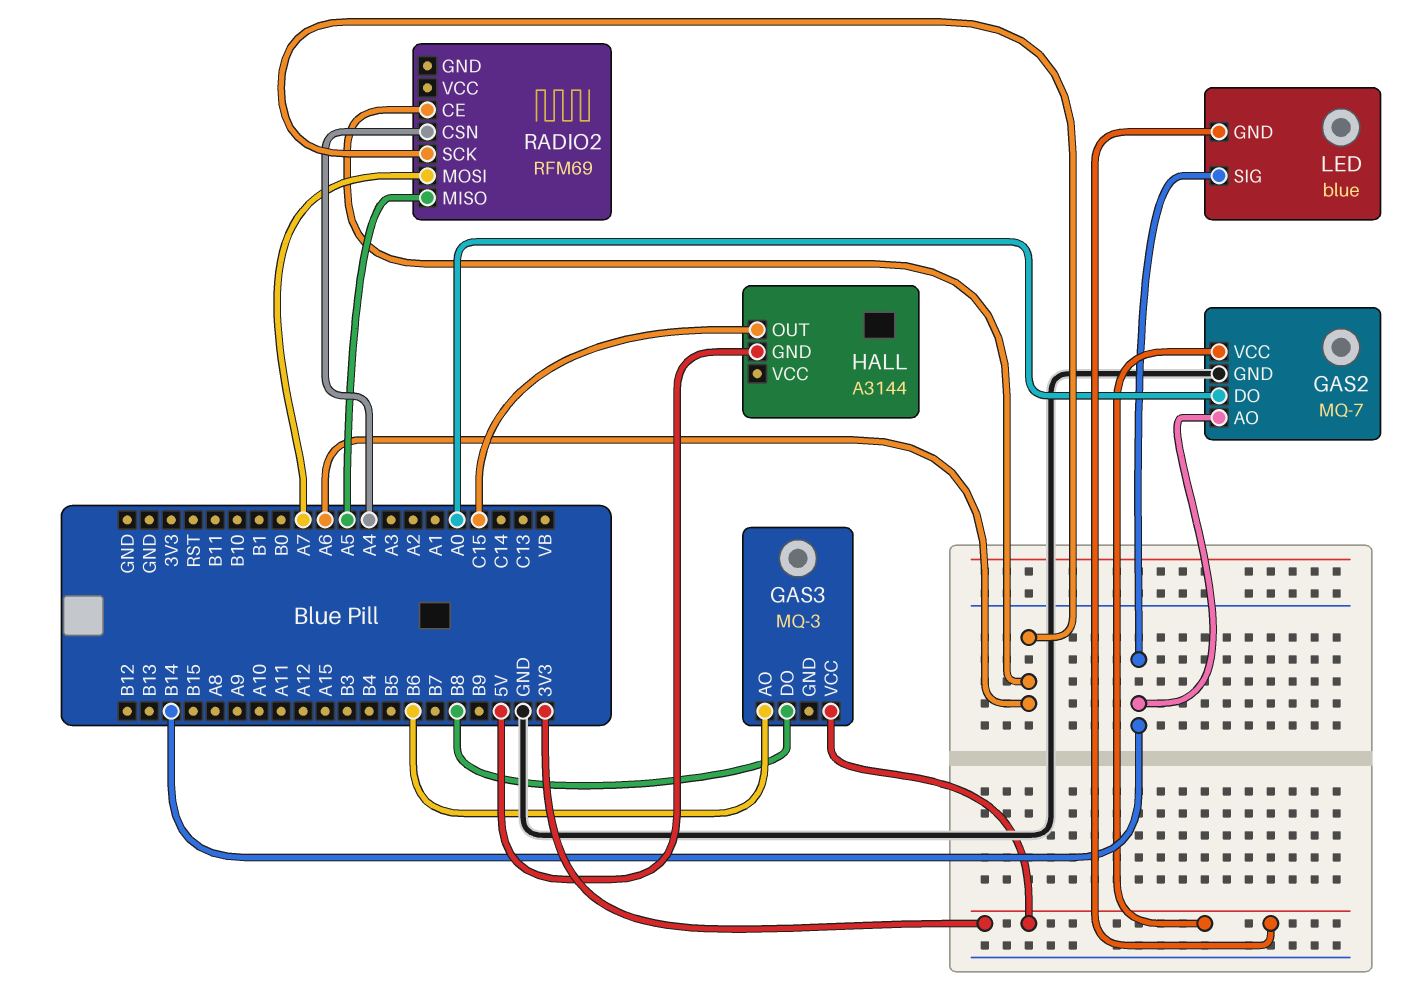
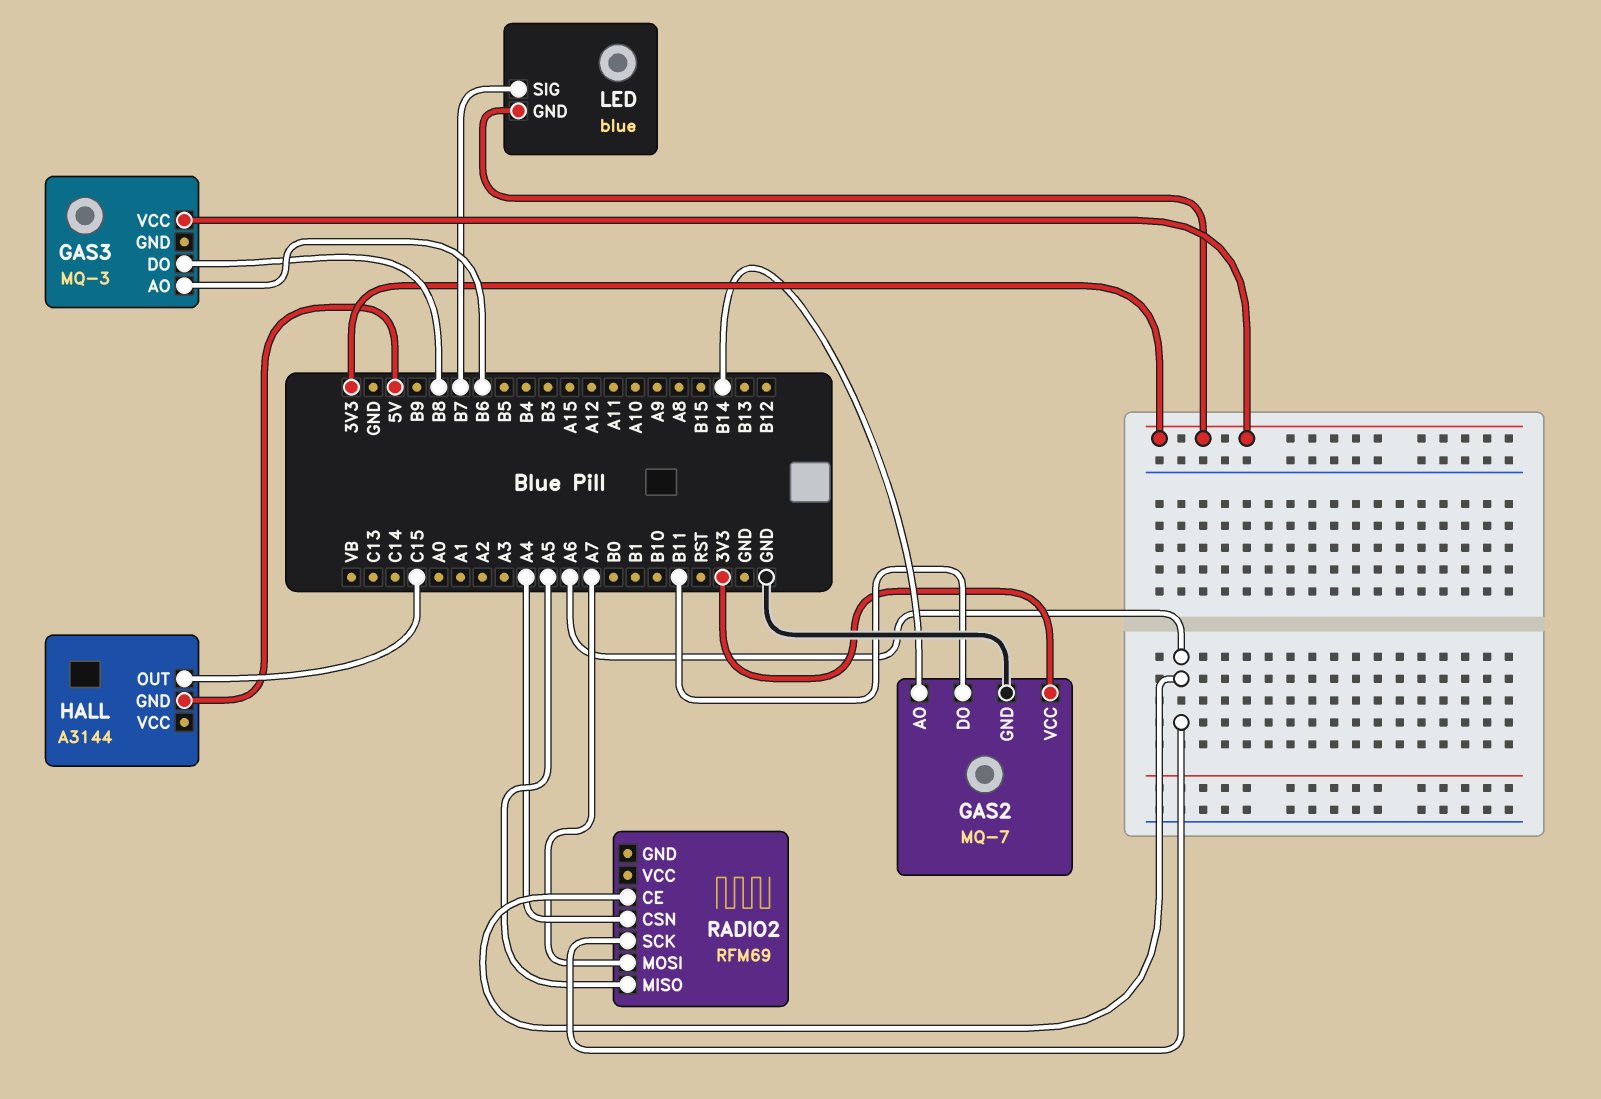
GAS2 pin DO: A0 -> B11
LED pin SIG: B14 -> B7

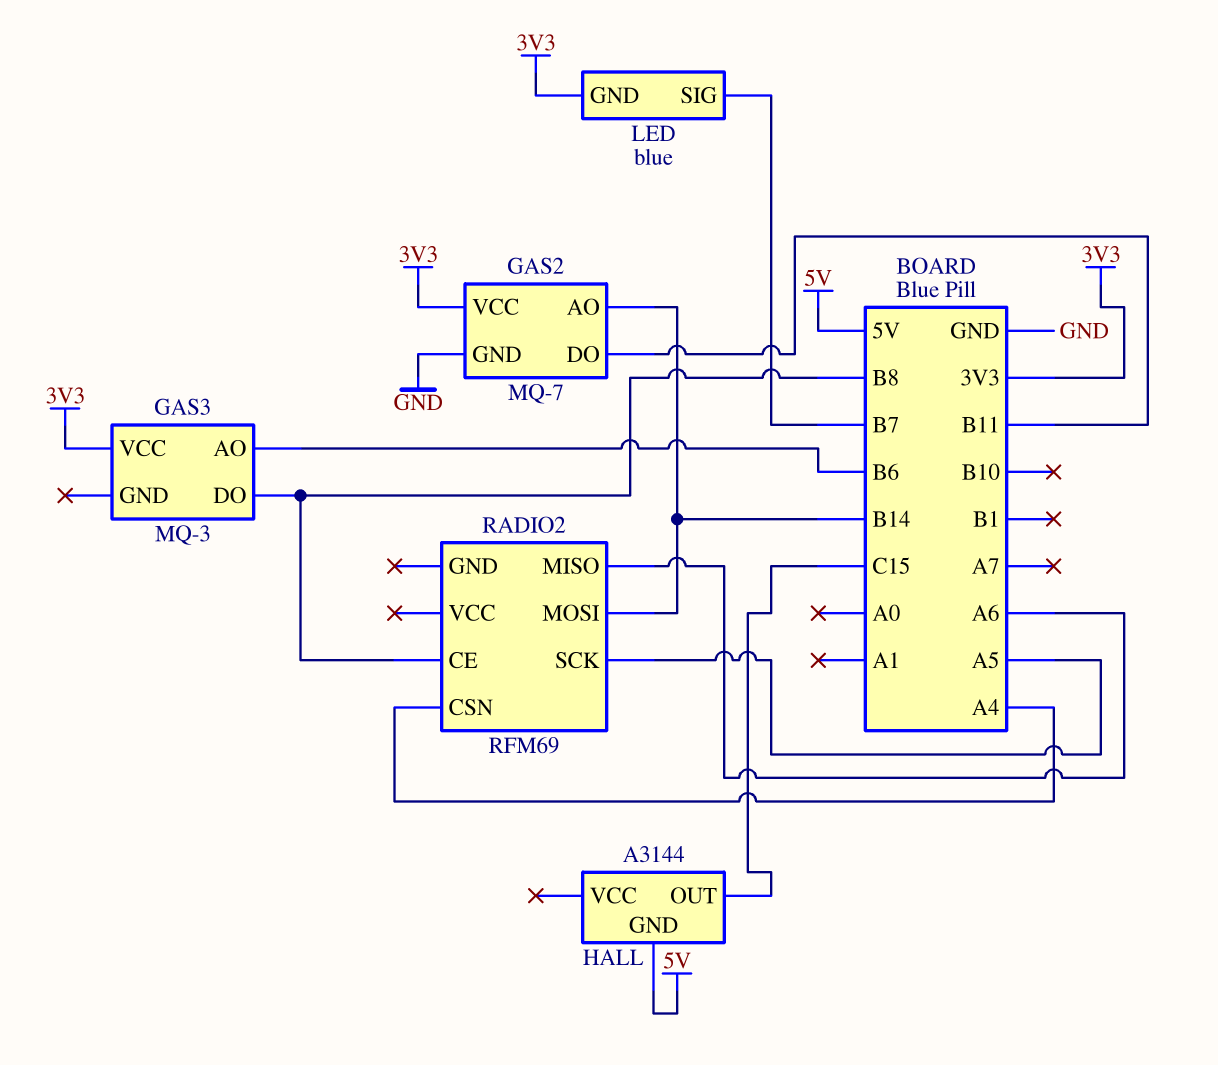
RADIO2 pin CE: A6 -> B8
RADIO2 pin MISO: A5 -> A6
RADIO2 pin MOSI: A7 -> B14
RADIO2 pin SCK: A6 -> A5

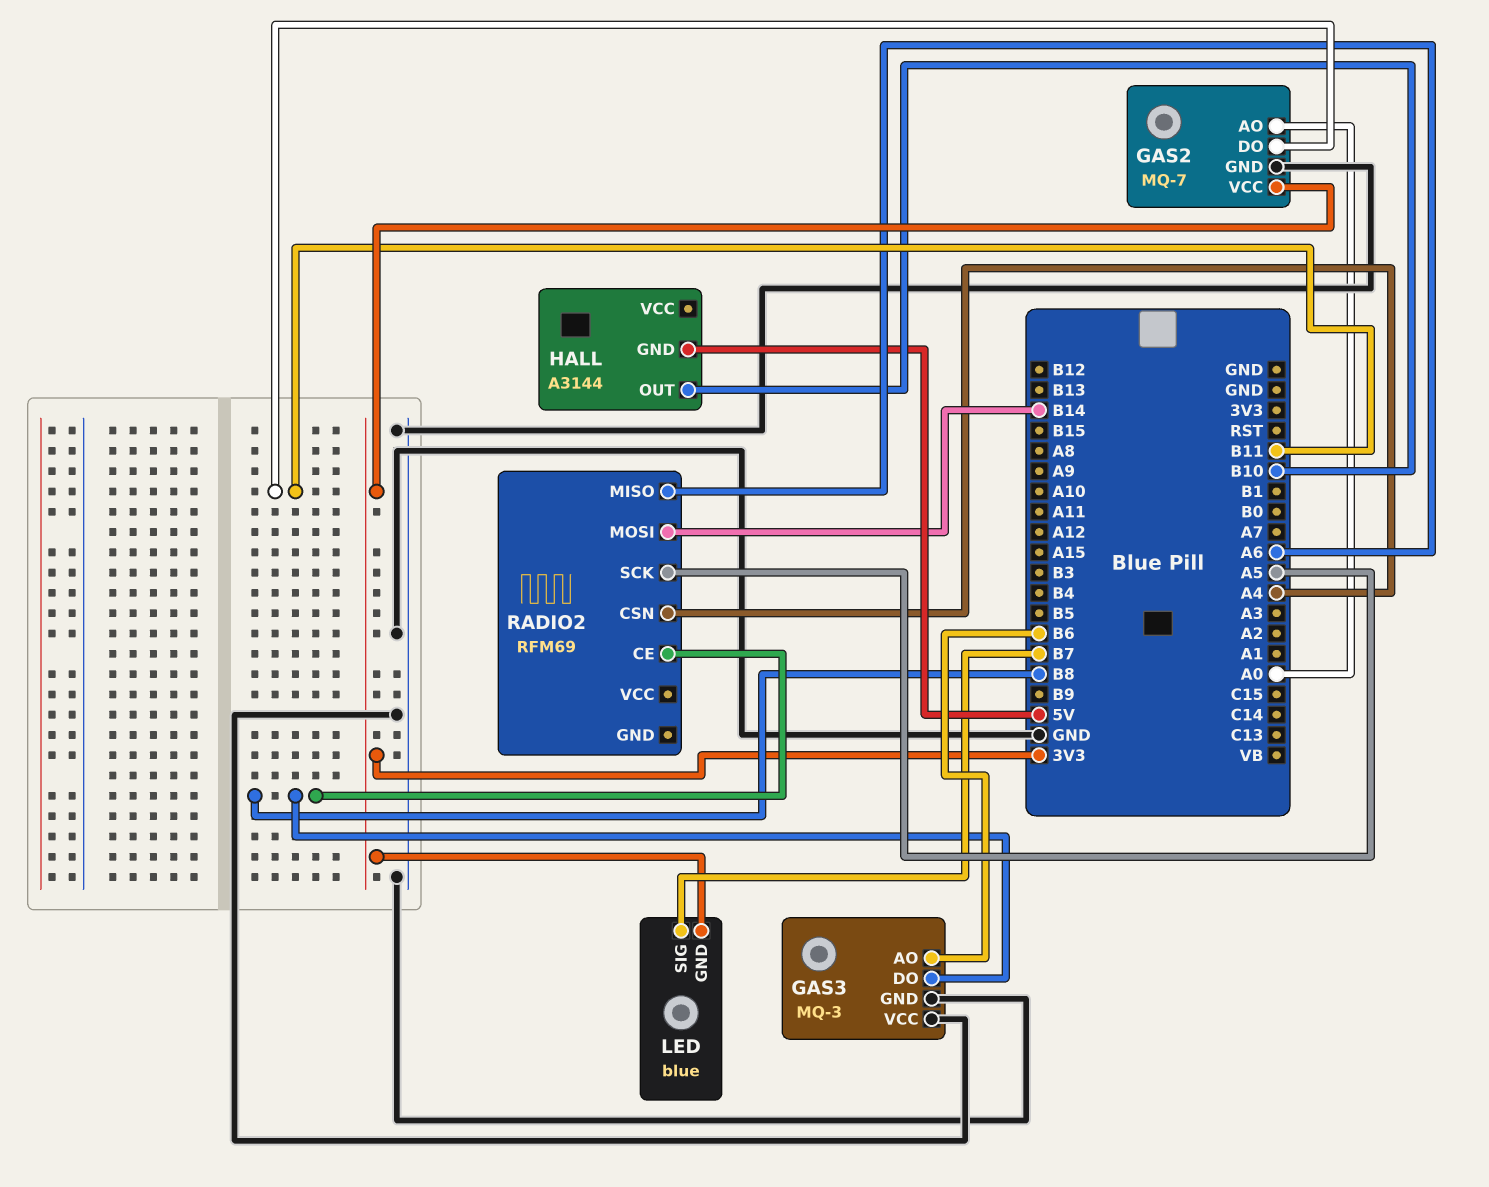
GAS2 pin AO: B14 -> A0
GAS3 pin GND: none -> GND
GAS3 pin VCC: 3V3 -> GND
HALL pin OUT: C15 -> B10

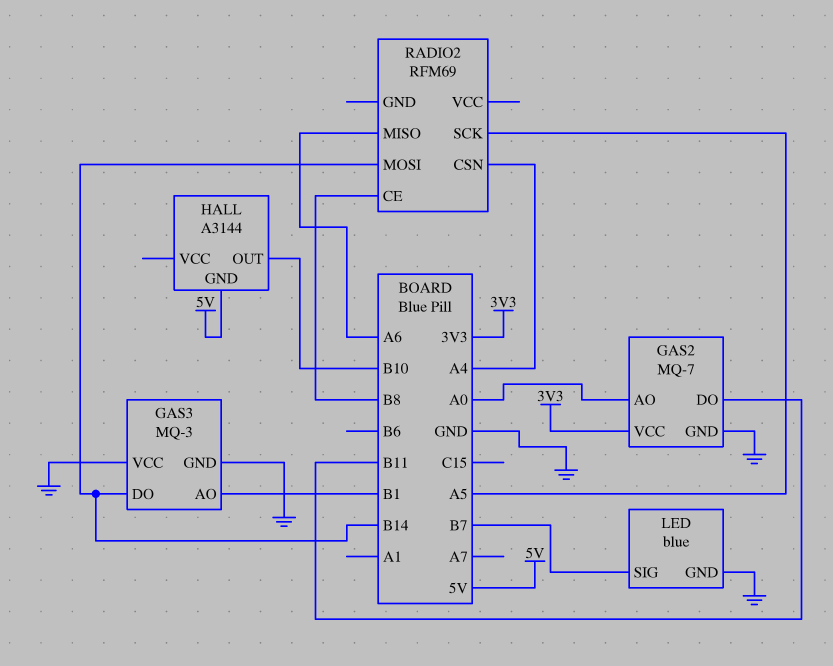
GAS3 pin AO: B6 -> B1
GAS3 pin DO: B8 -> B14
LED pin GND: 3V3 -> GND

